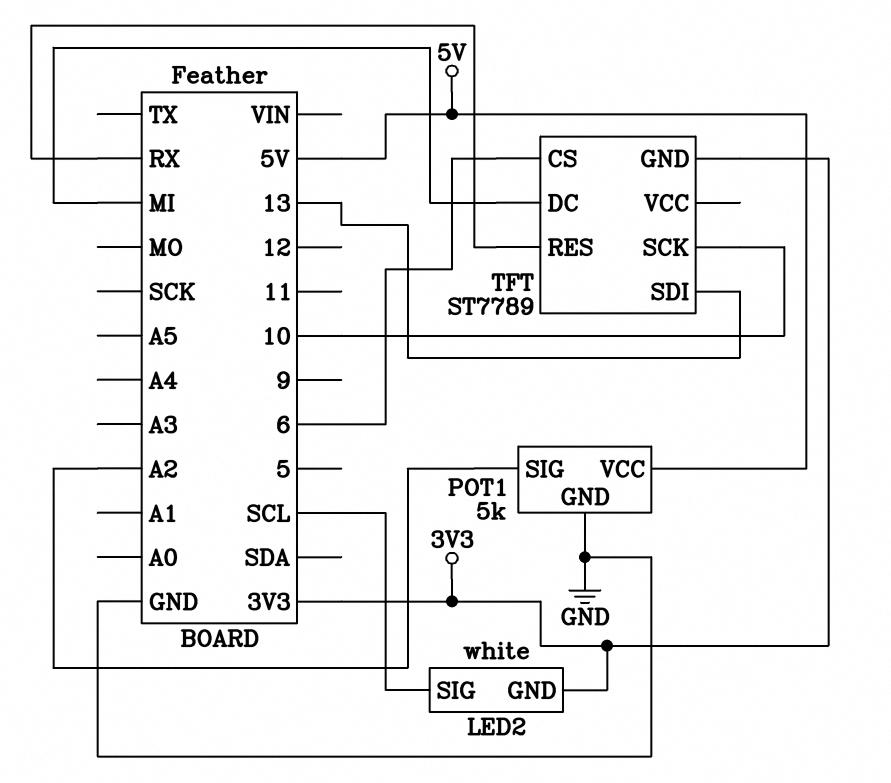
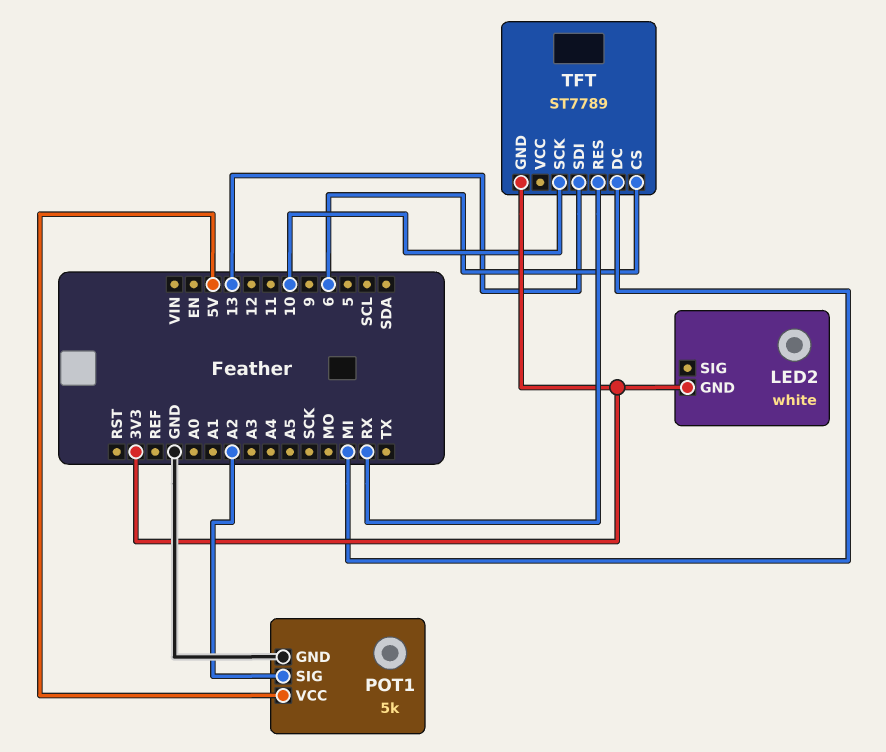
LED2 pin SIG: SCL -> none

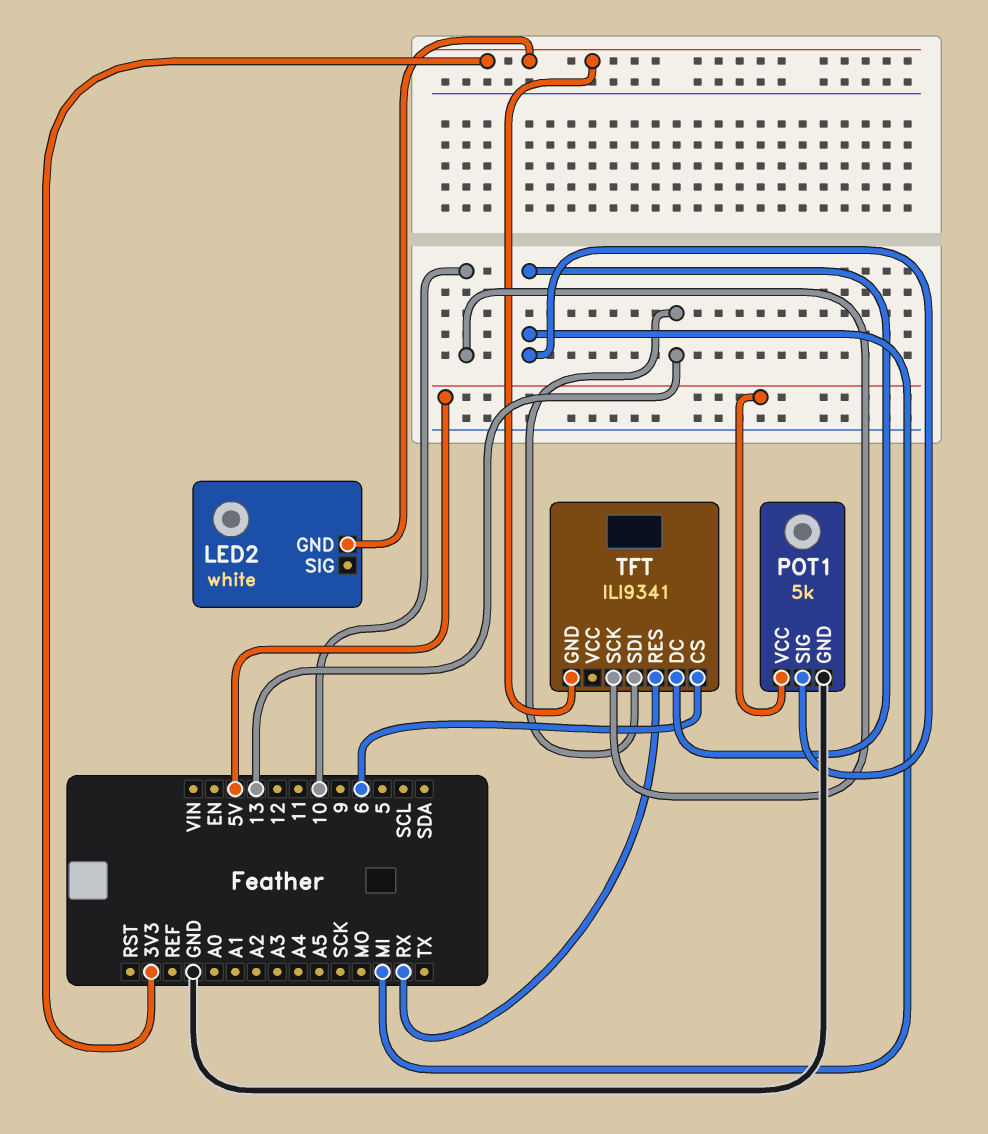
POT1 pin SIG: A2 -> MI
TFT: ST7789 -> ILI9341

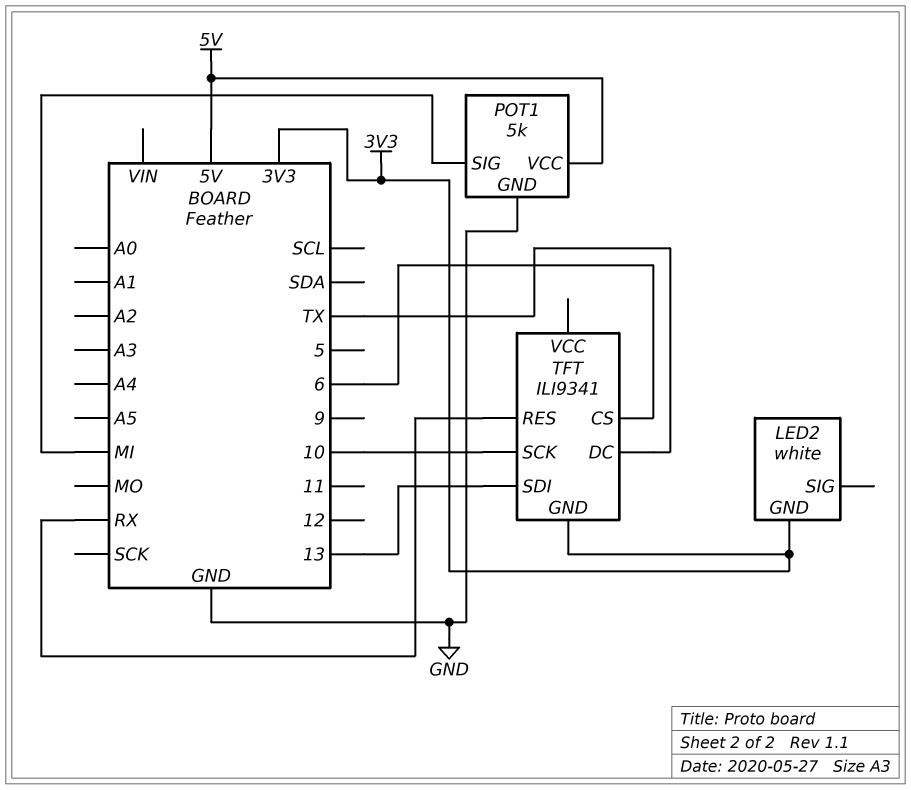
TFT pin DC: MI -> TX

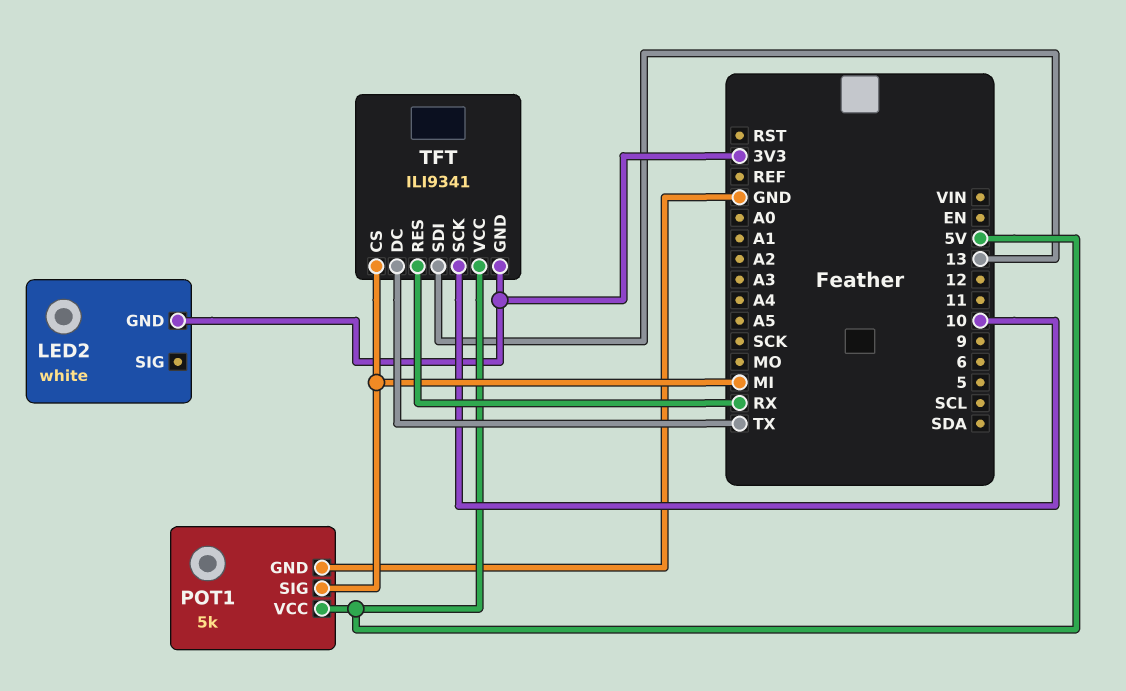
TFT pin CS: 6 -> MI
TFT pin VCC: none -> 5V

